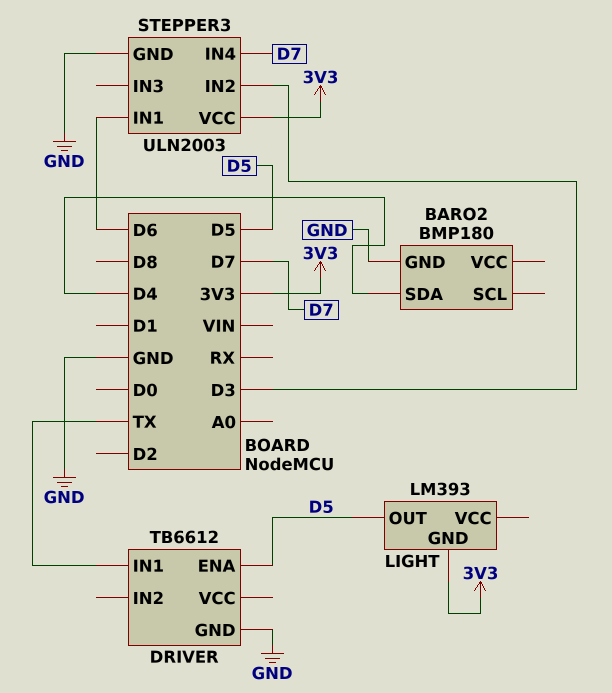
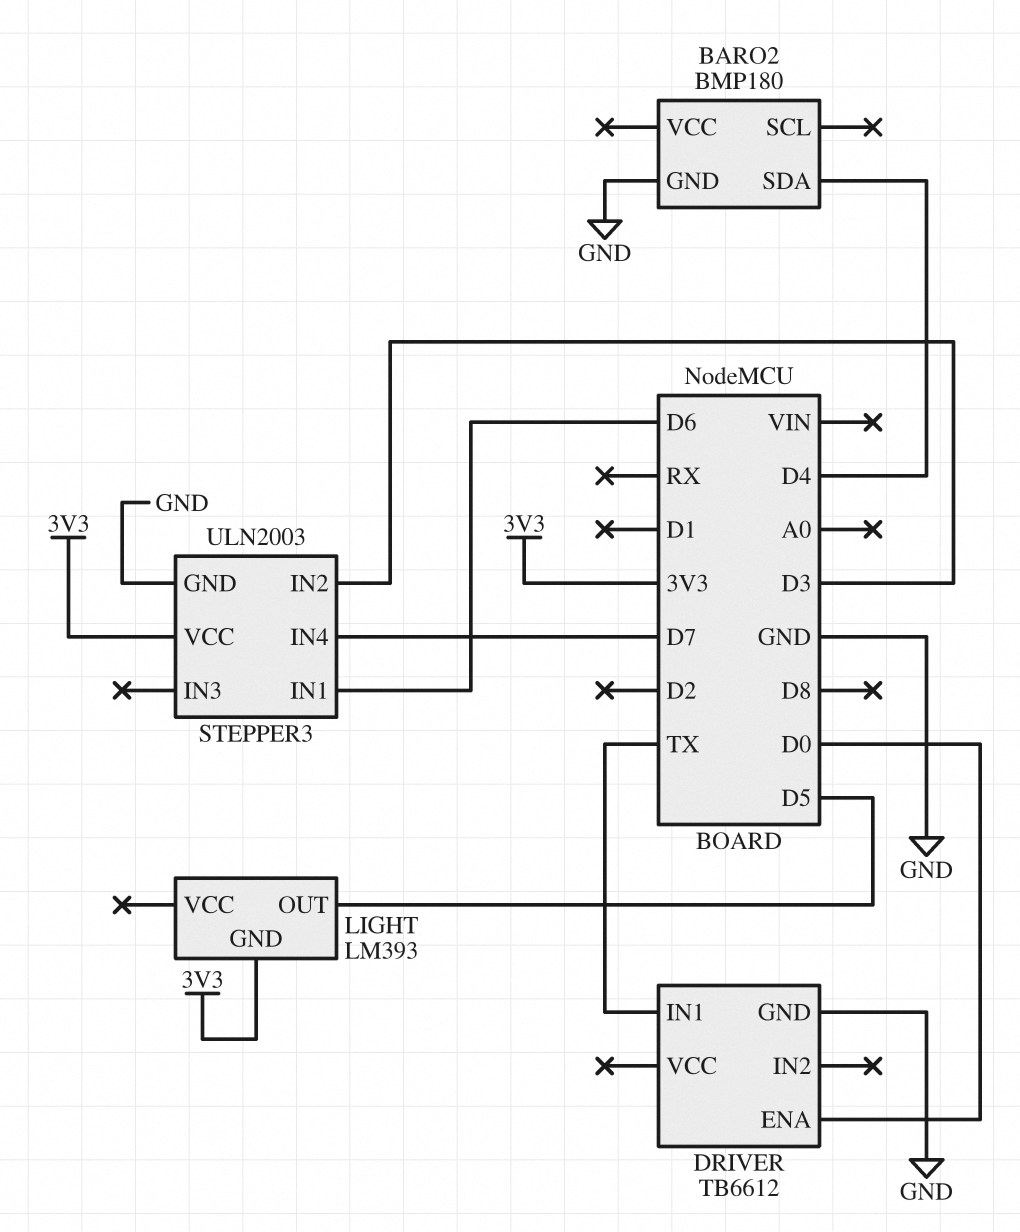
DRIVER pin ENA: D5 -> D0

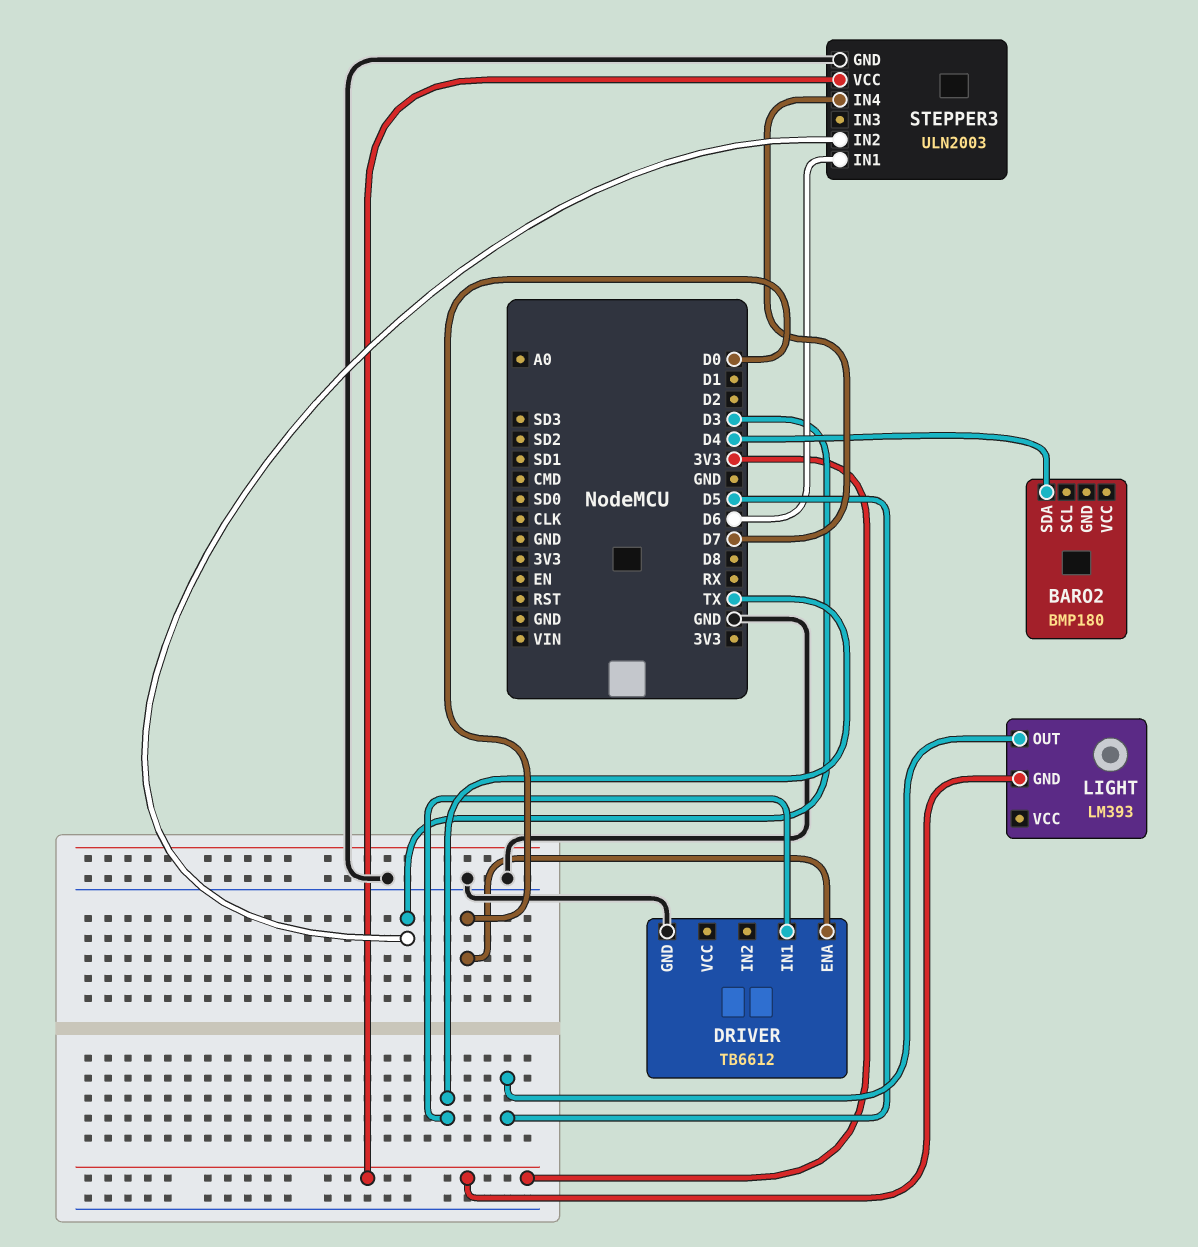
BARO2 pin GND: GND -> none

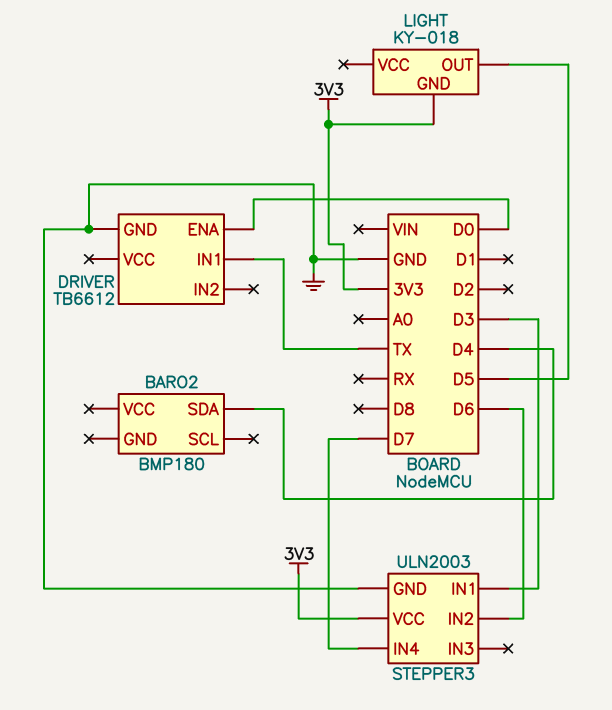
LIGHT: LM393 -> KY-018
STEPPER3 pin IN1: D6 -> D3
STEPPER3 pin IN2: D3 -> D6

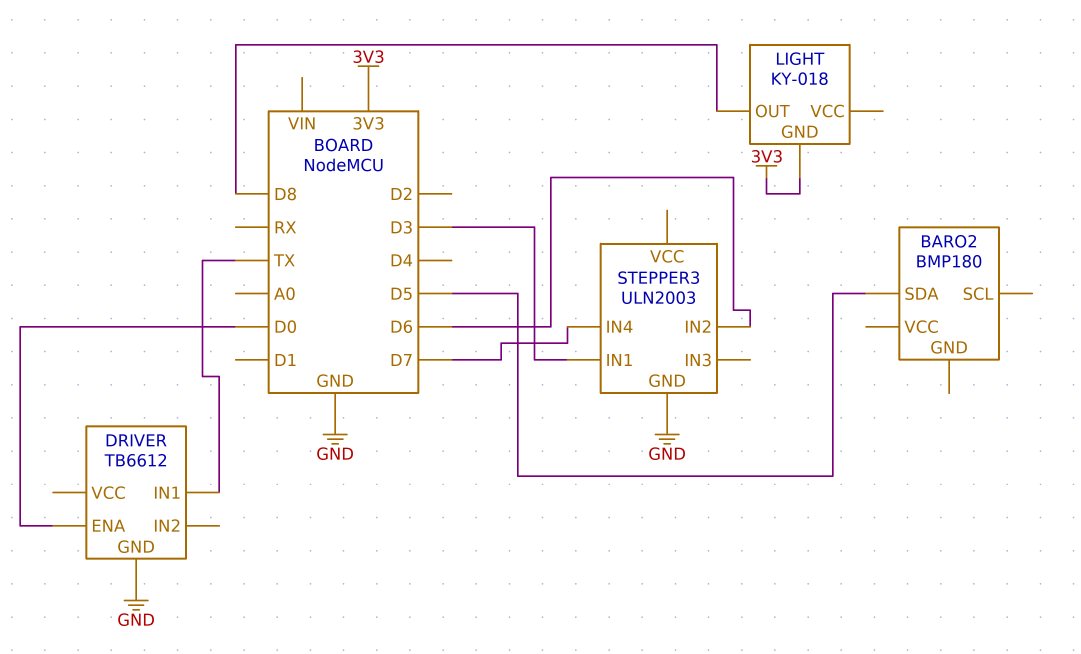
BARO2 pin SDA: D4 -> D5
LIGHT pin OUT: D5 -> D8
STEPPER3 pin VCC: 3V3 -> none

